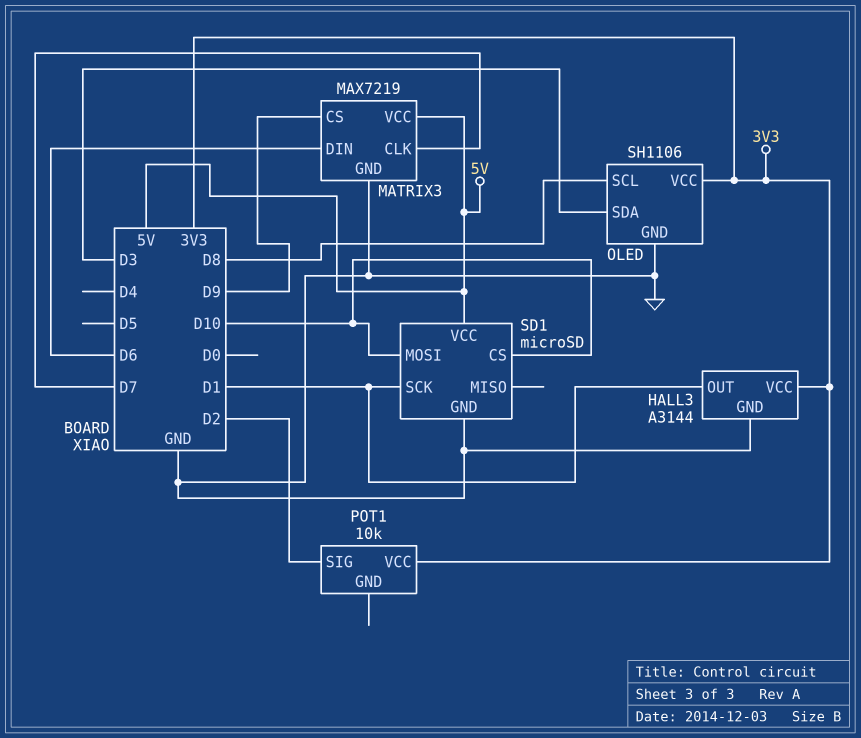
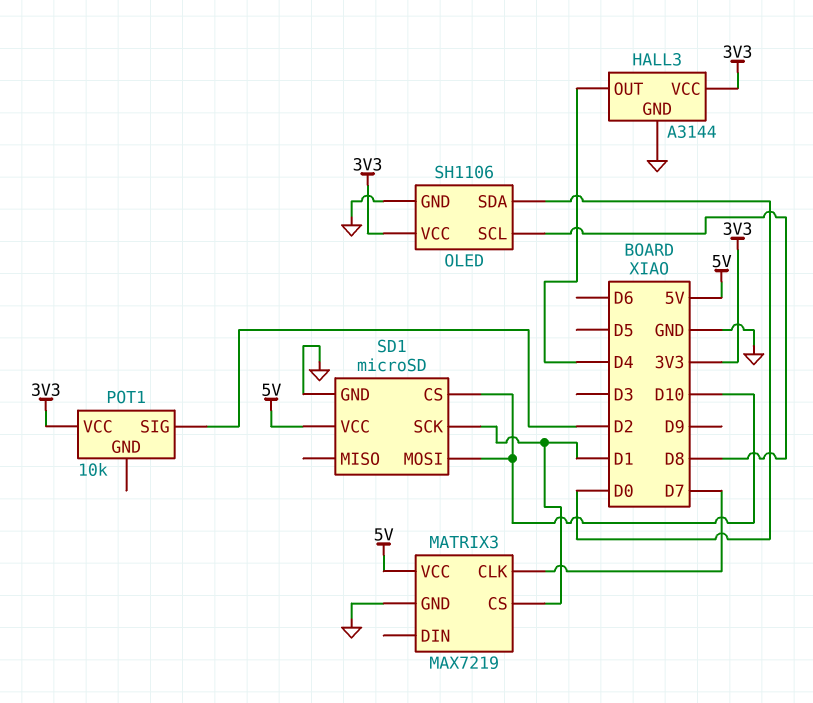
HALL3 pin OUT: D1 -> D4
MATRIX3 pin CS: D9 -> D1
MATRIX3 pin DIN: D6 -> none
OLED pin SDA: D3 -> D0

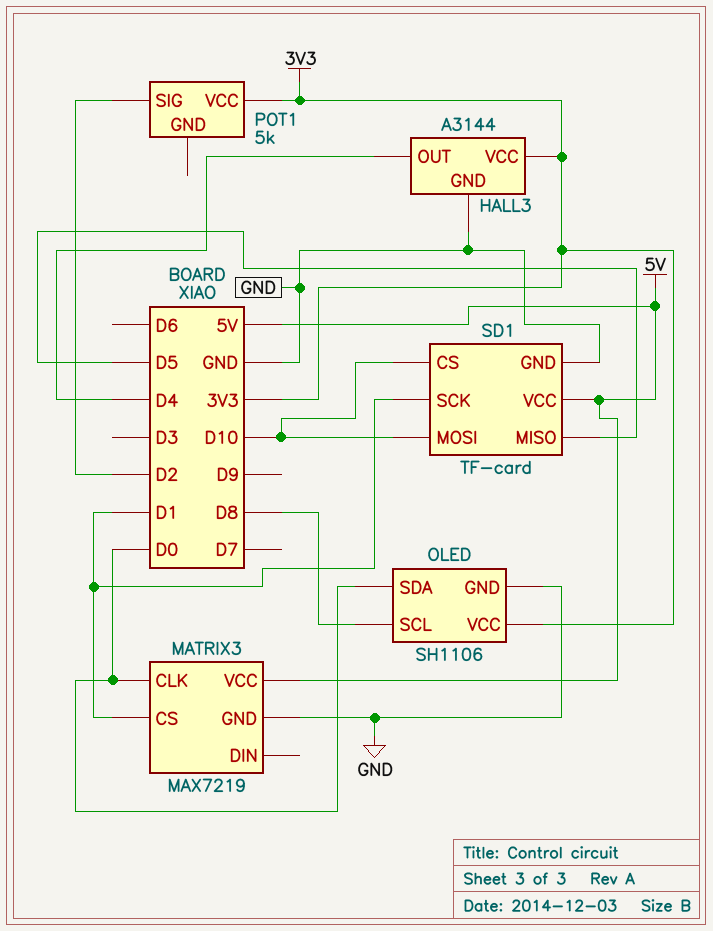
MATRIX3 pin CLK: D7 -> D0
POT1: 10k -> 5k
SD1: microSD -> TF-card
SD1 pin MISO: none -> D5

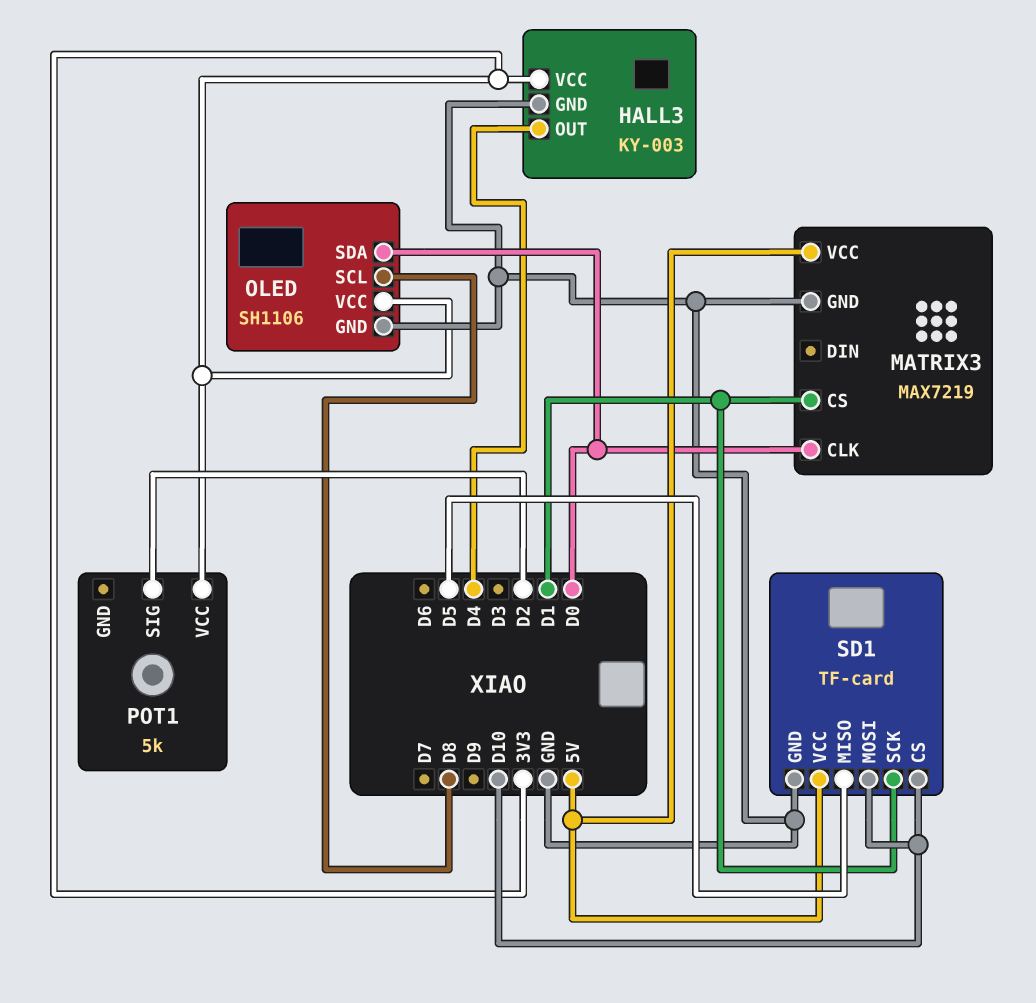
HALL3: A3144 -> KY-003

